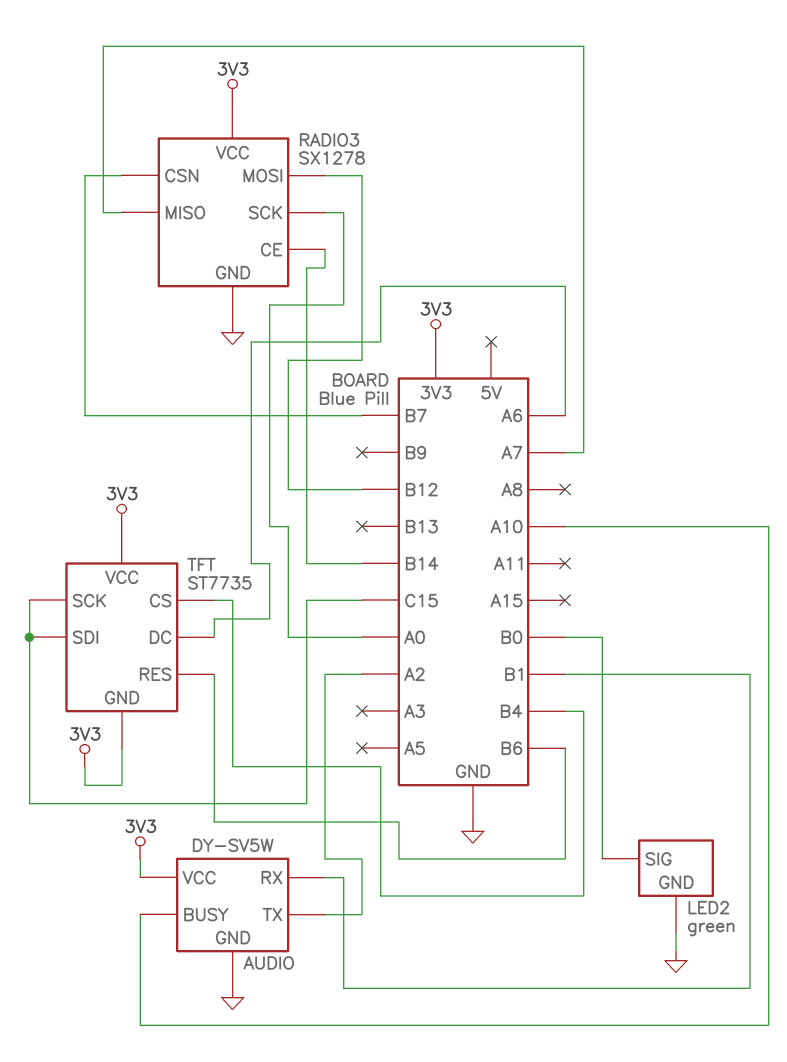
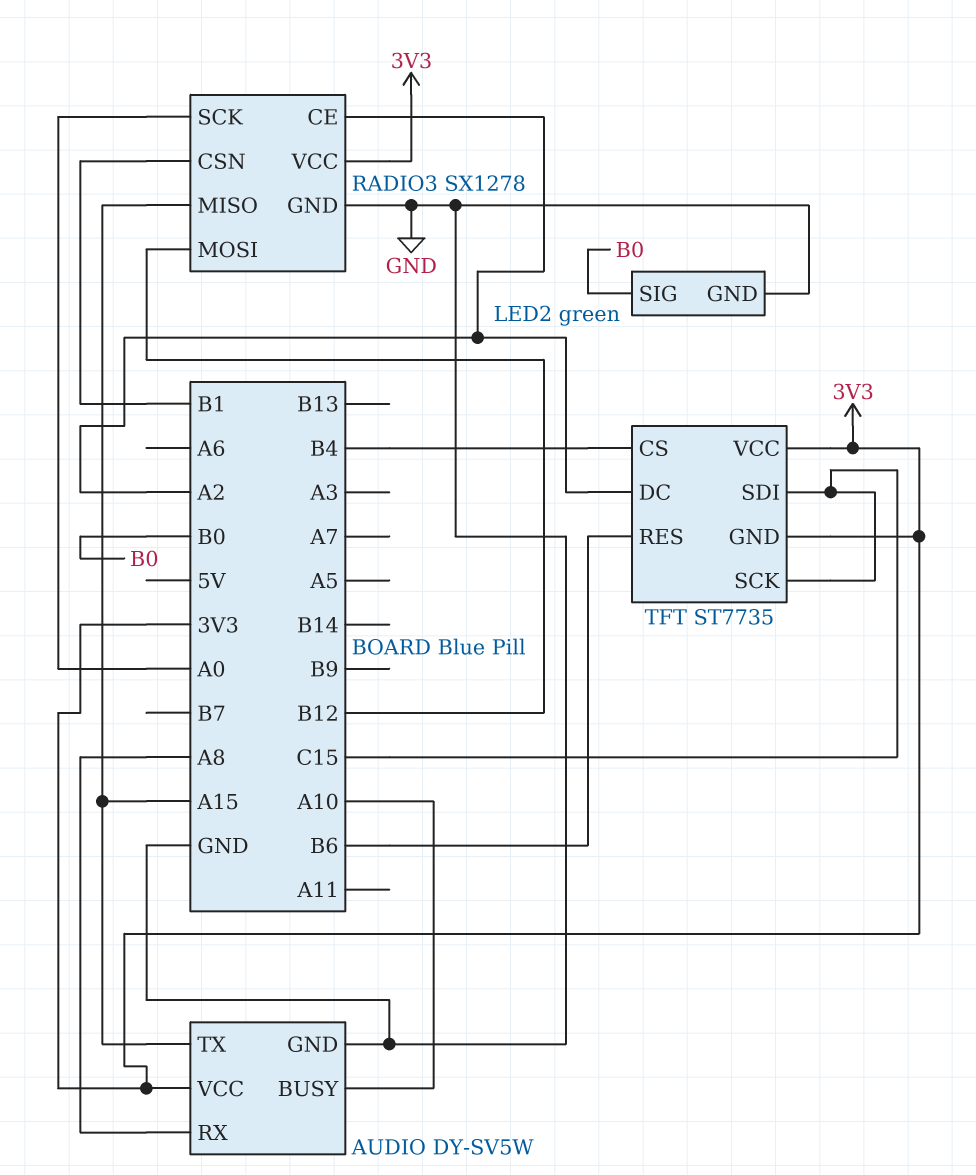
AUDIO pin RX: B1 -> A8
AUDIO pin TX: A2 -> A15
RADIO3 pin CE: B14 -> A2
RADIO3 pin CSN: B7 -> B1
RADIO3 pin MISO: A7 -> A15
TFT pin DC: A6 -> A2

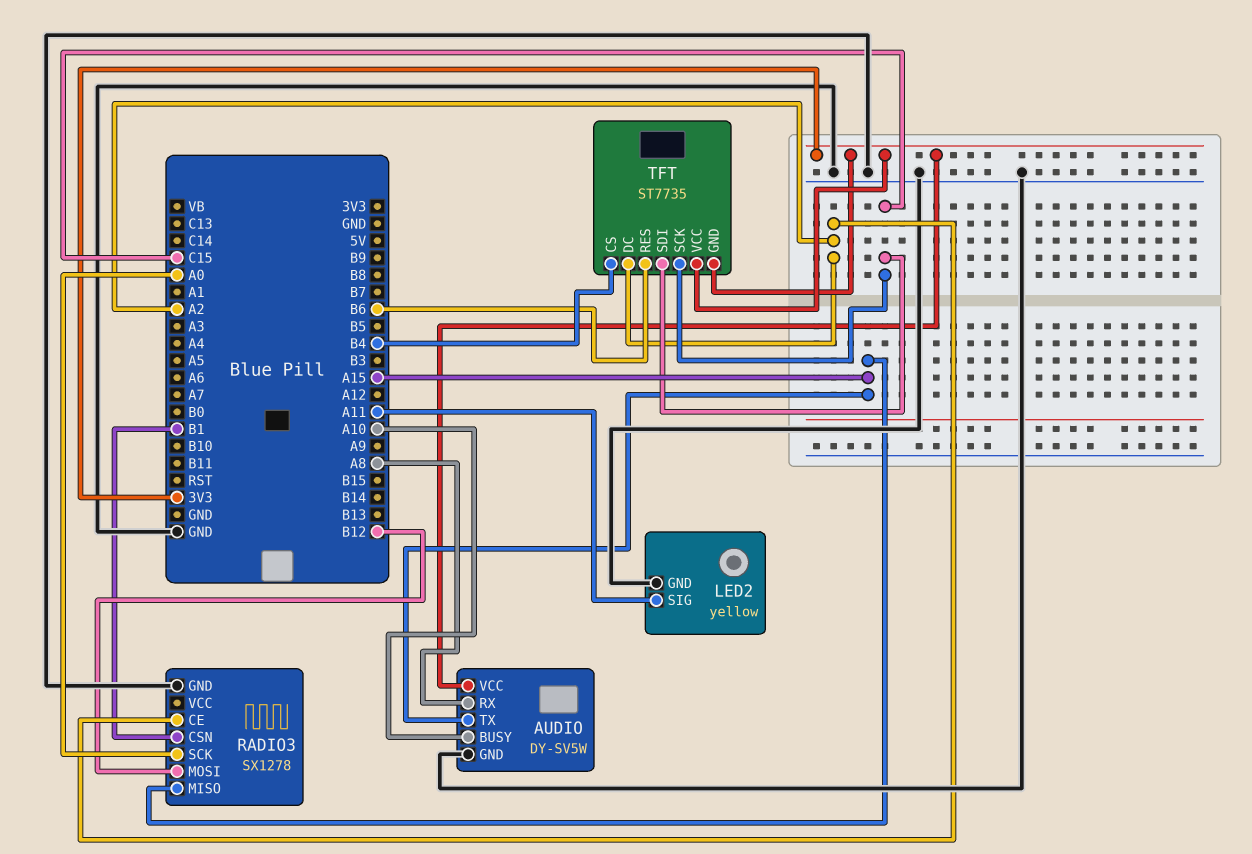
LED2: green -> yellow
LED2 pin SIG: B0 -> A11
RADIO3 pin VCC: 3V3 -> none

